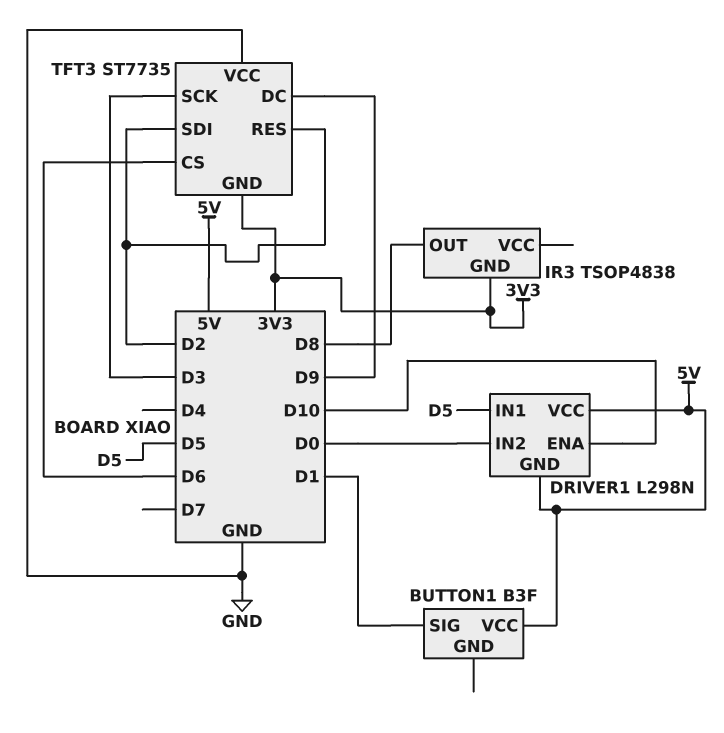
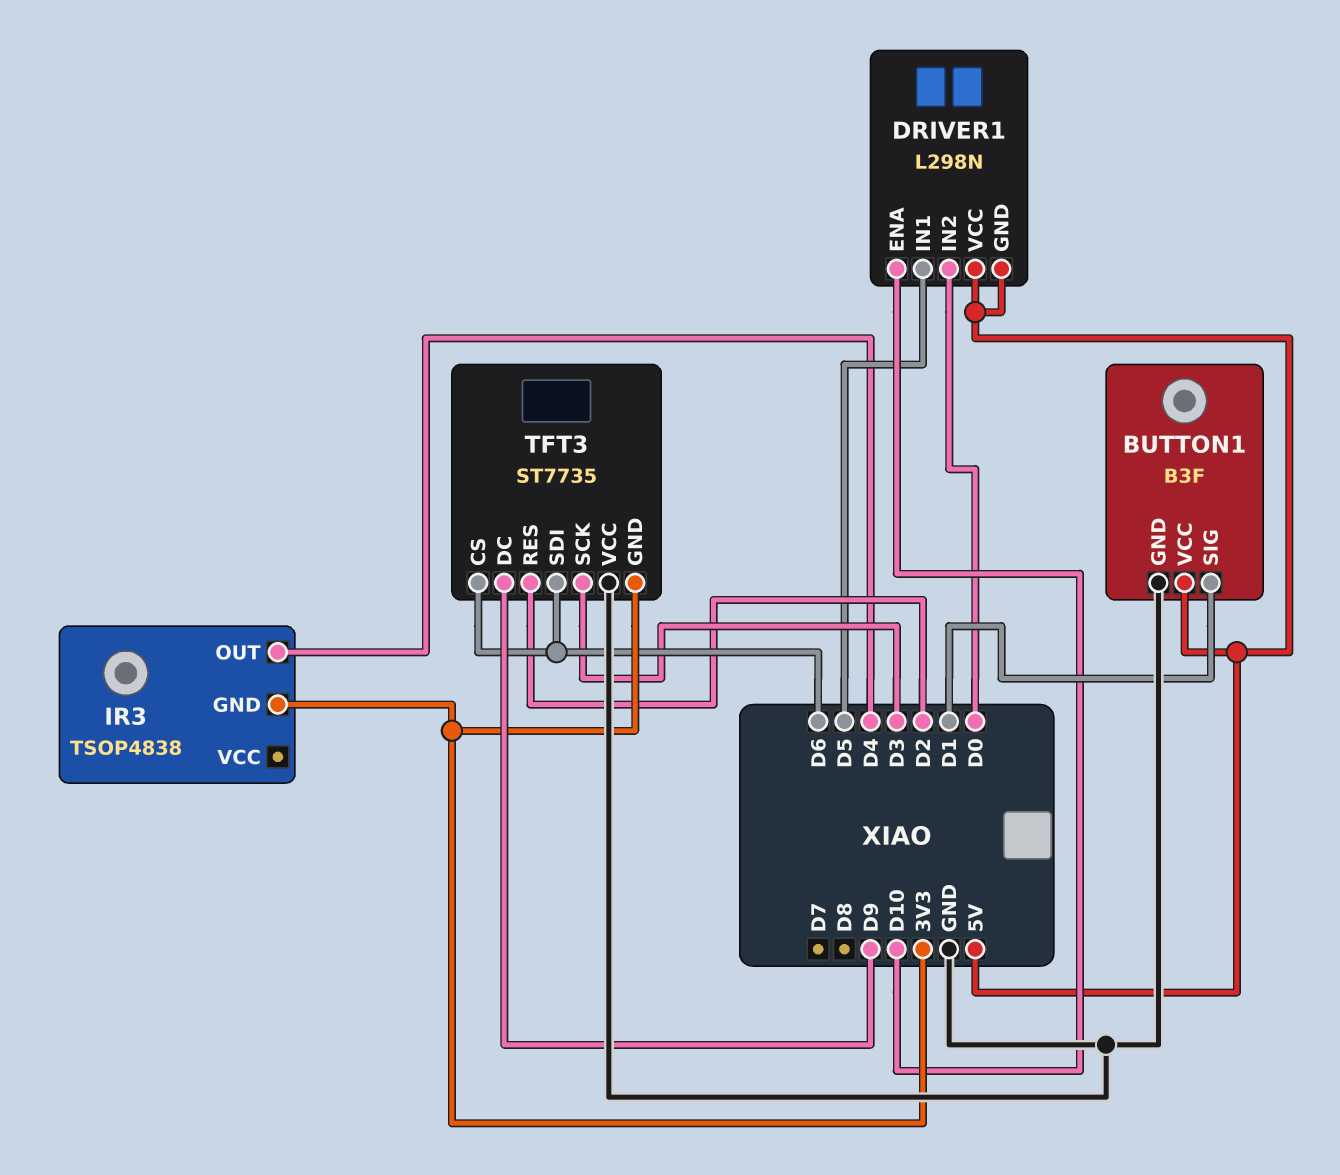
BUTTON1 pin GND: none -> GND
IR3 pin OUT: D8 -> D4
TFT3 pin SDI: D2 -> D6

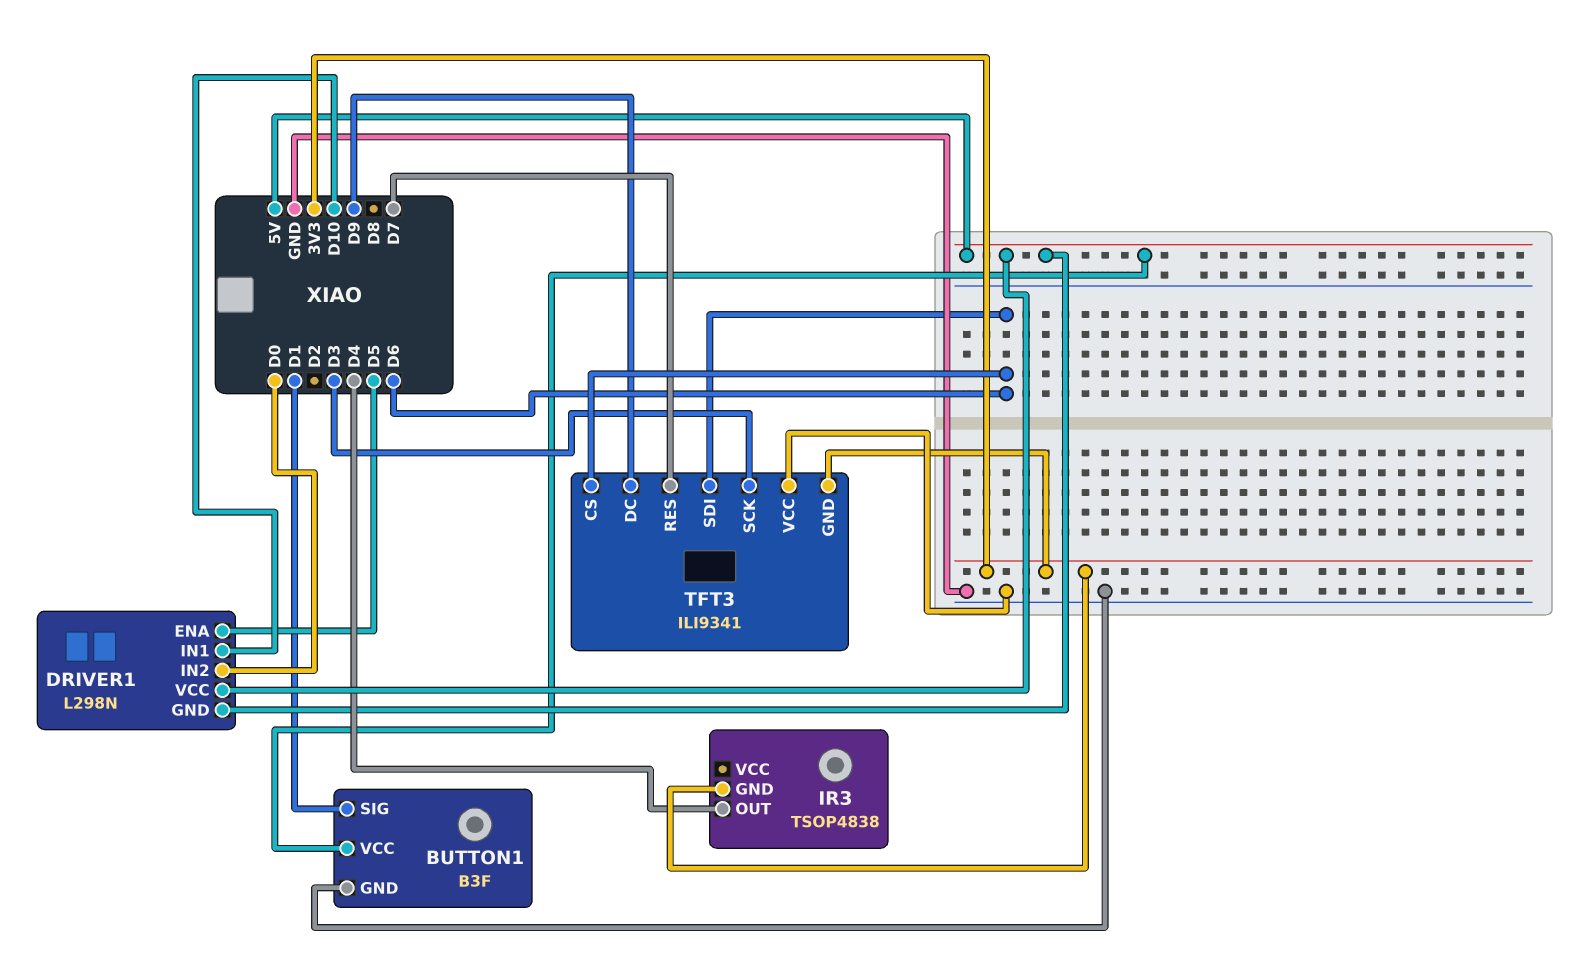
DRIVER1 pin ENA: D10 -> D5
DRIVER1 pin IN1: D5 -> D10
TFT3: ST7735 -> ILI9341
TFT3 pin RES: D2 -> D7

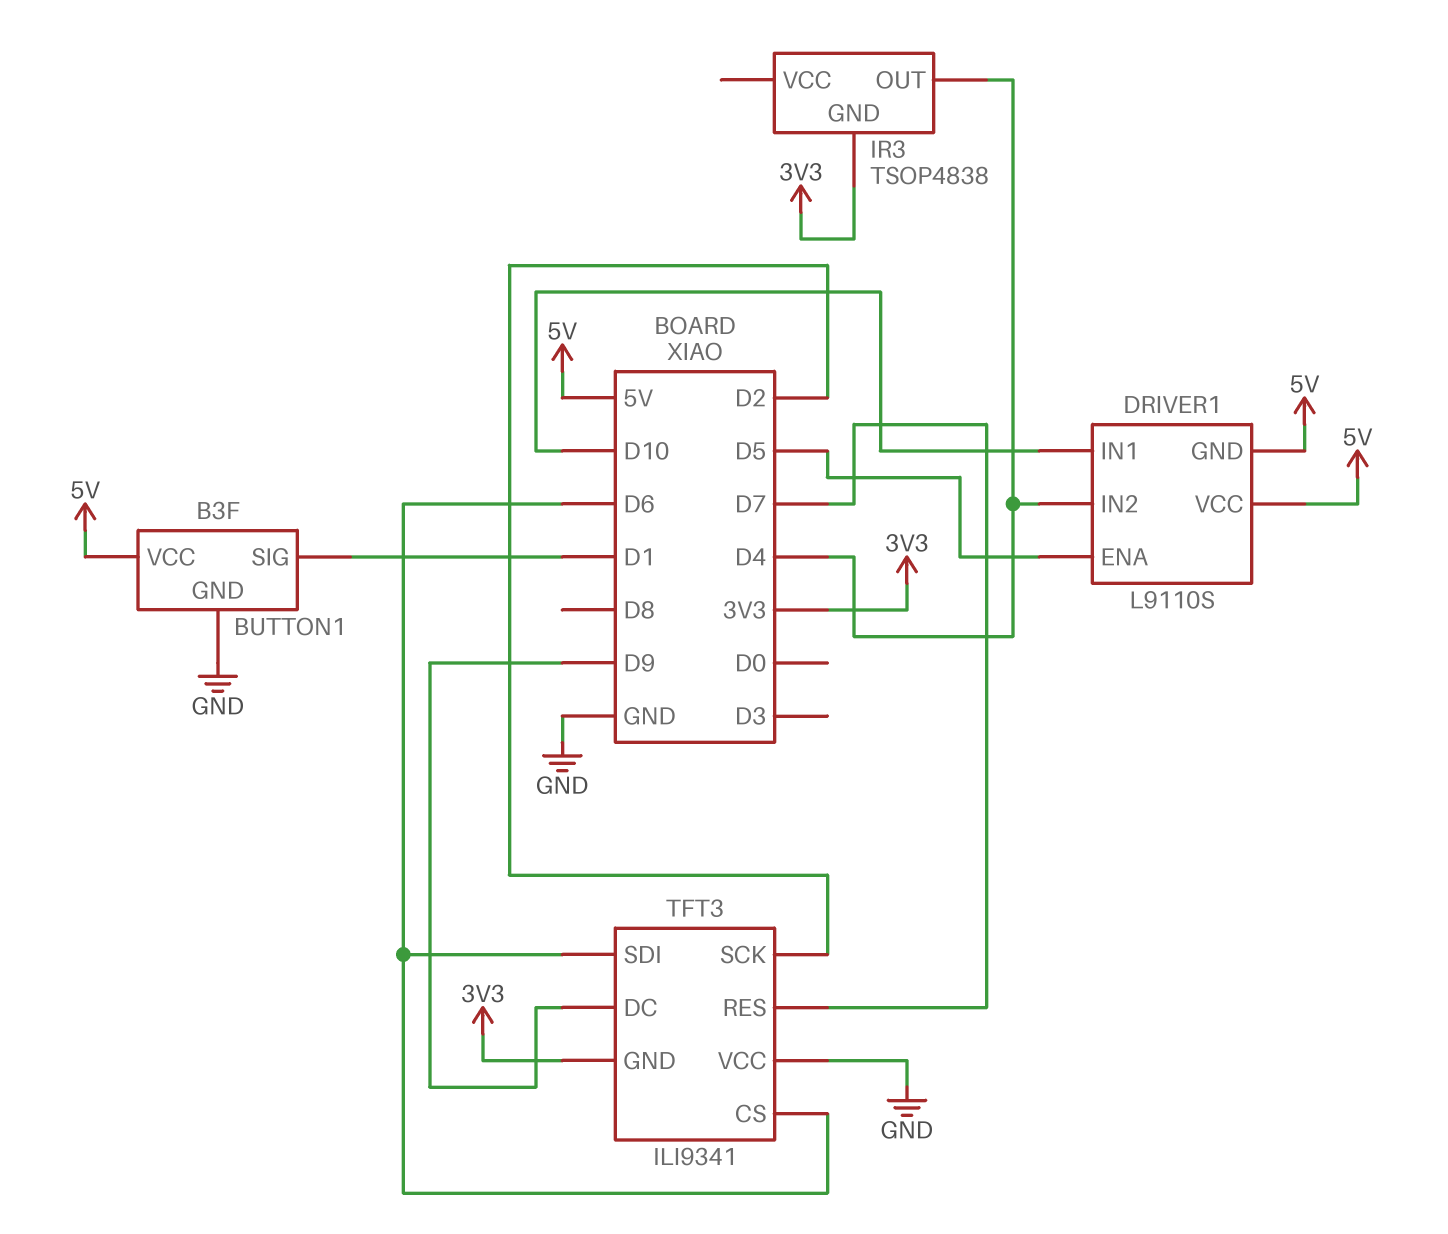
DRIVER1: L298N -> L9110S
DRIVER1 pin IN2: D0 -> D4
TFT3 pin SCK: D3 -> D2

